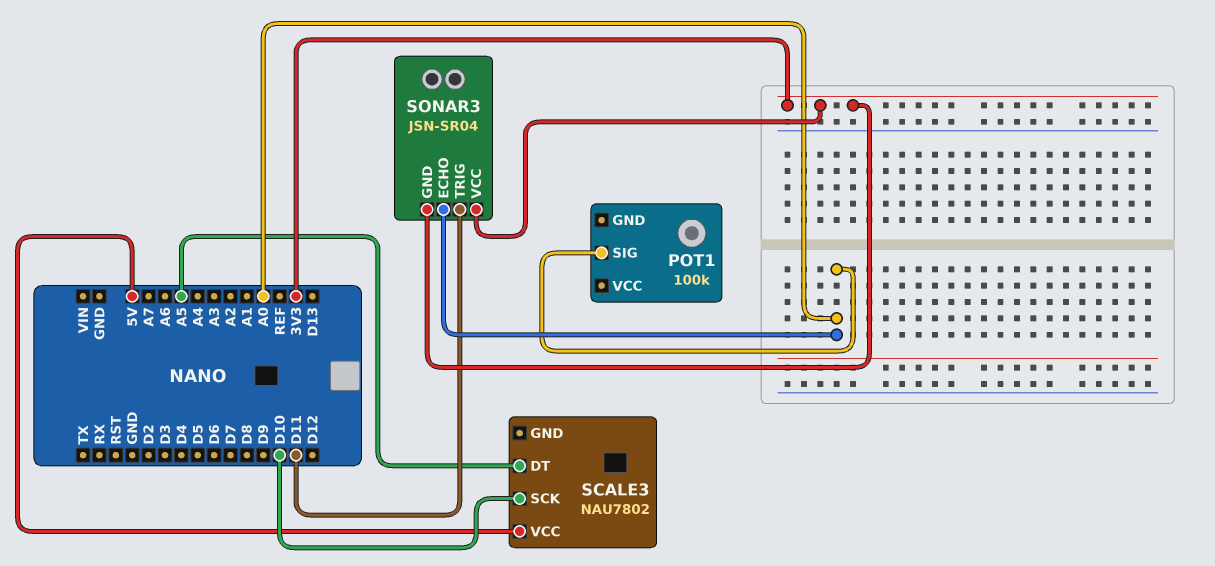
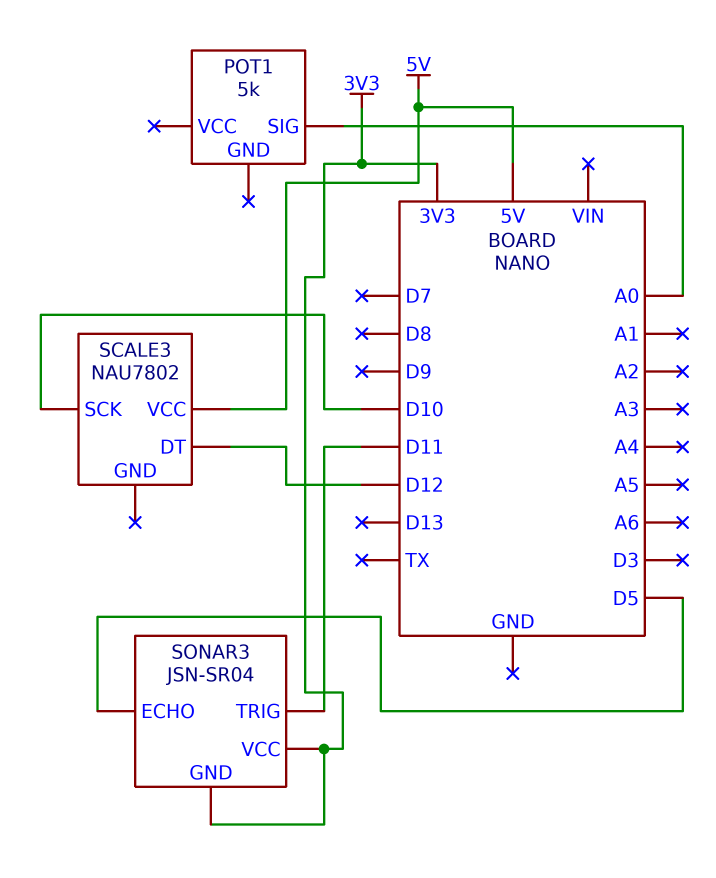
POT1: 100k -> 5k
SCALE3 pin DT: A5 -> D12
SONAR3 pin ECHO: A0 -> D5

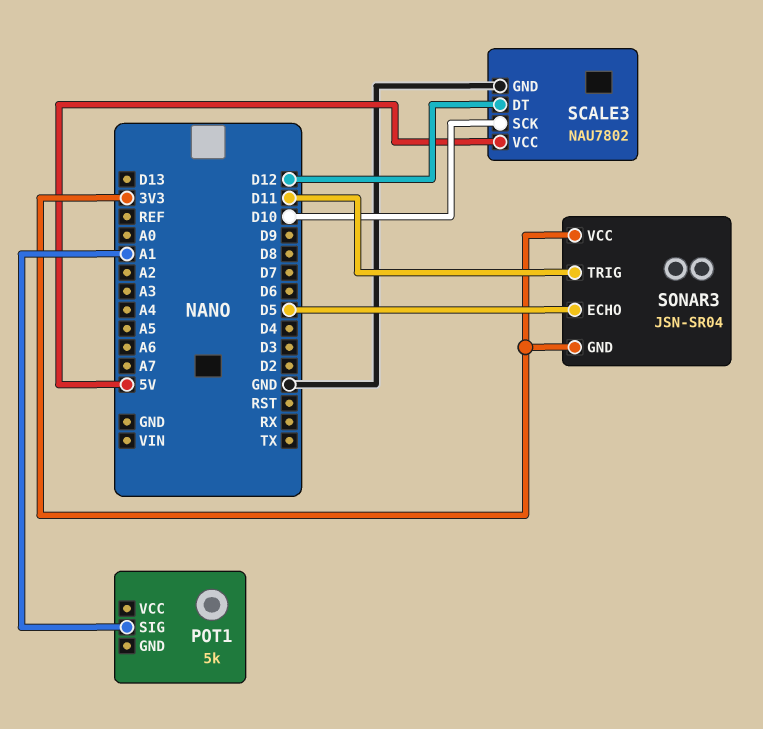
POT1 pin SIG: A0 -> A1
SCALE3 pin GND: none -> GND

